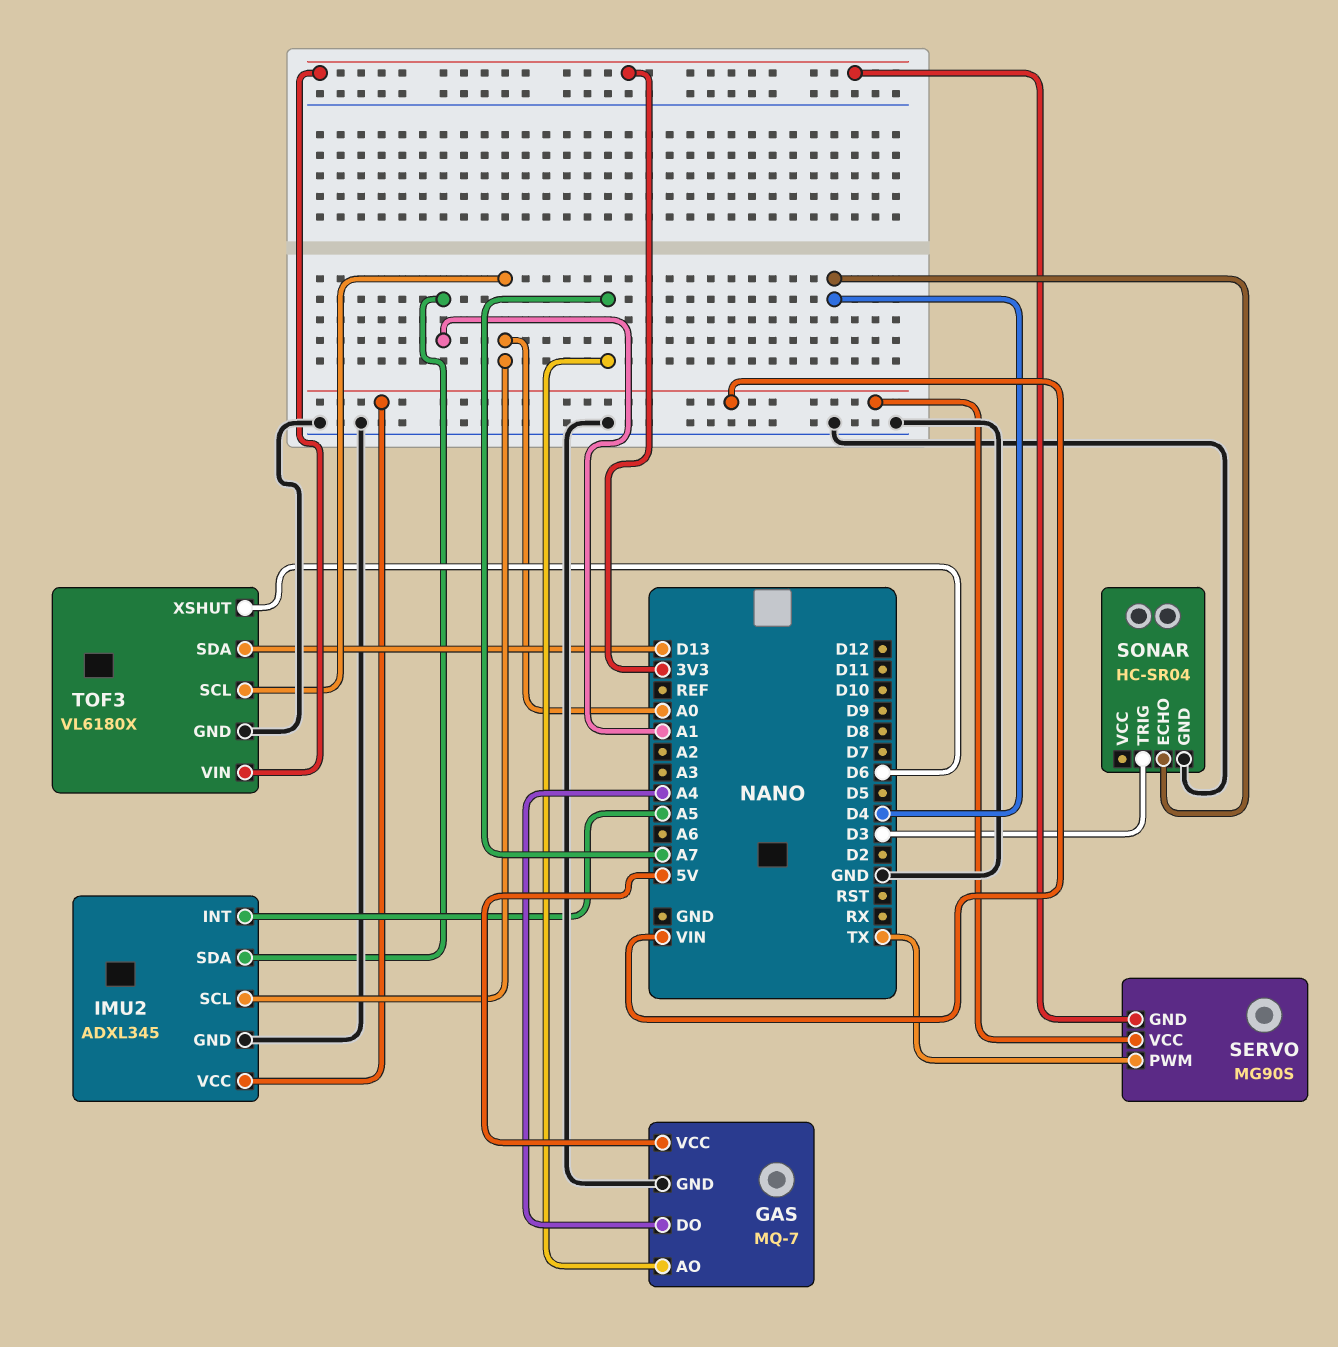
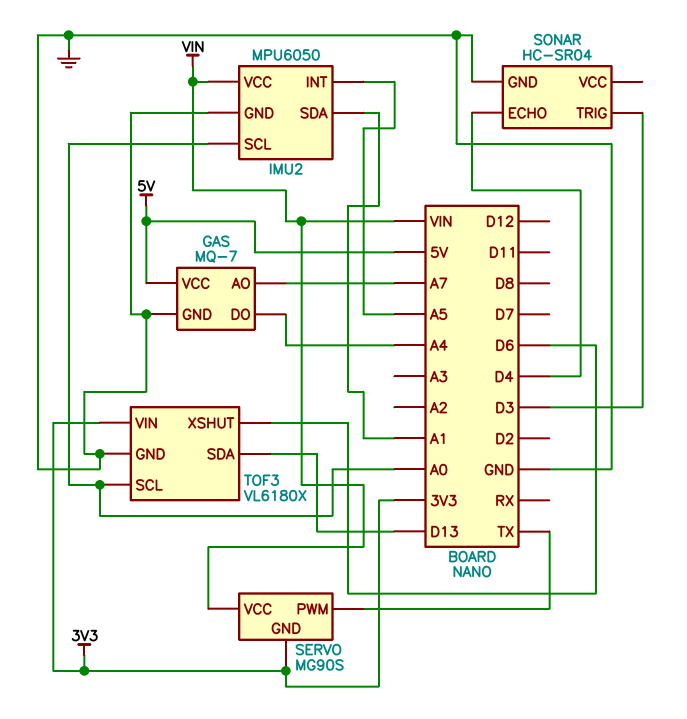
IMU2: ADXL345 -> MPU6050

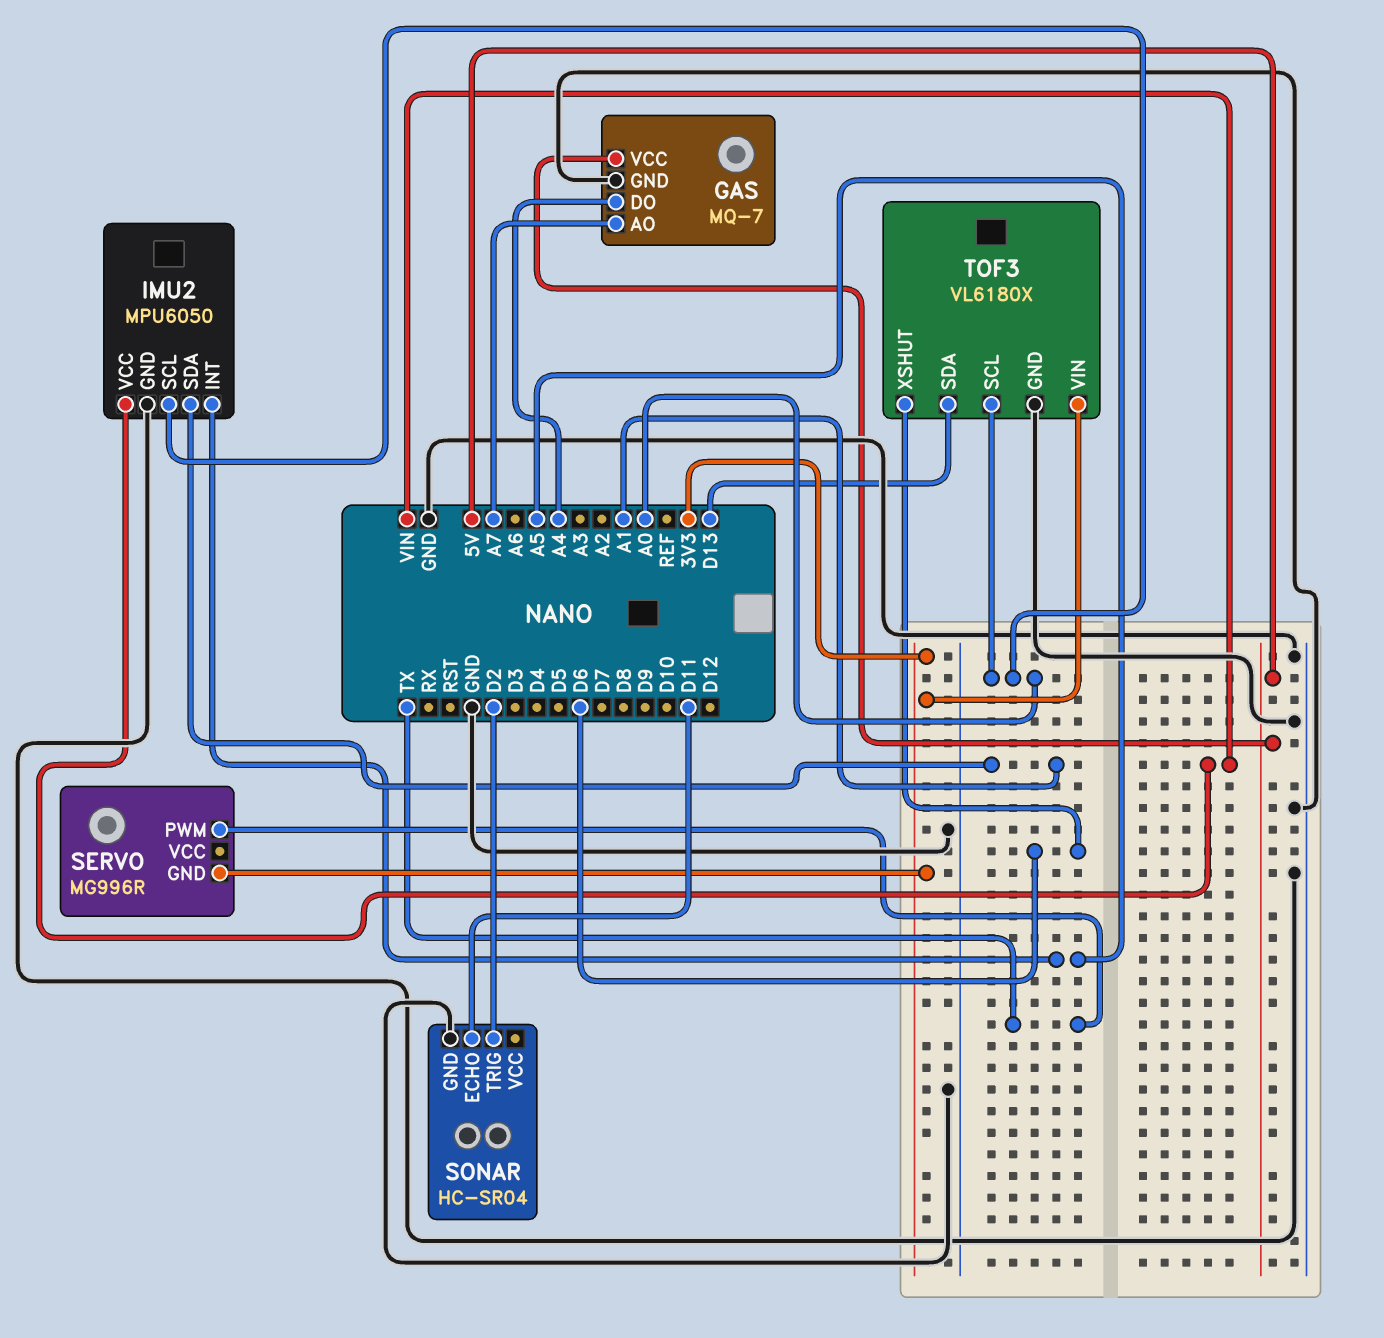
SERVO: MG90S -> MG996R
SERVO pin VCC: VIN -> none
SONAR pin ECHO: D4 -> D11
SONAR pin TRIG: D3 -> D2

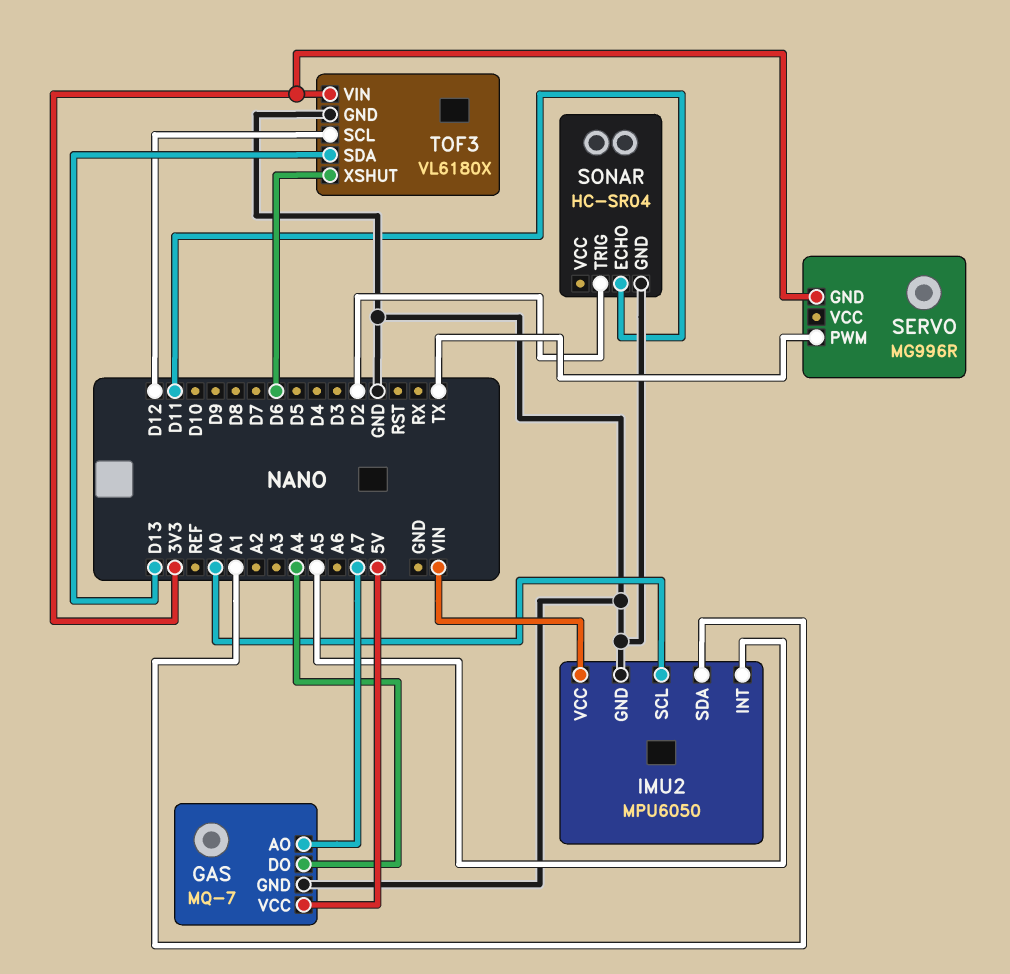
TOF3 pin SCL: A0 -> D12

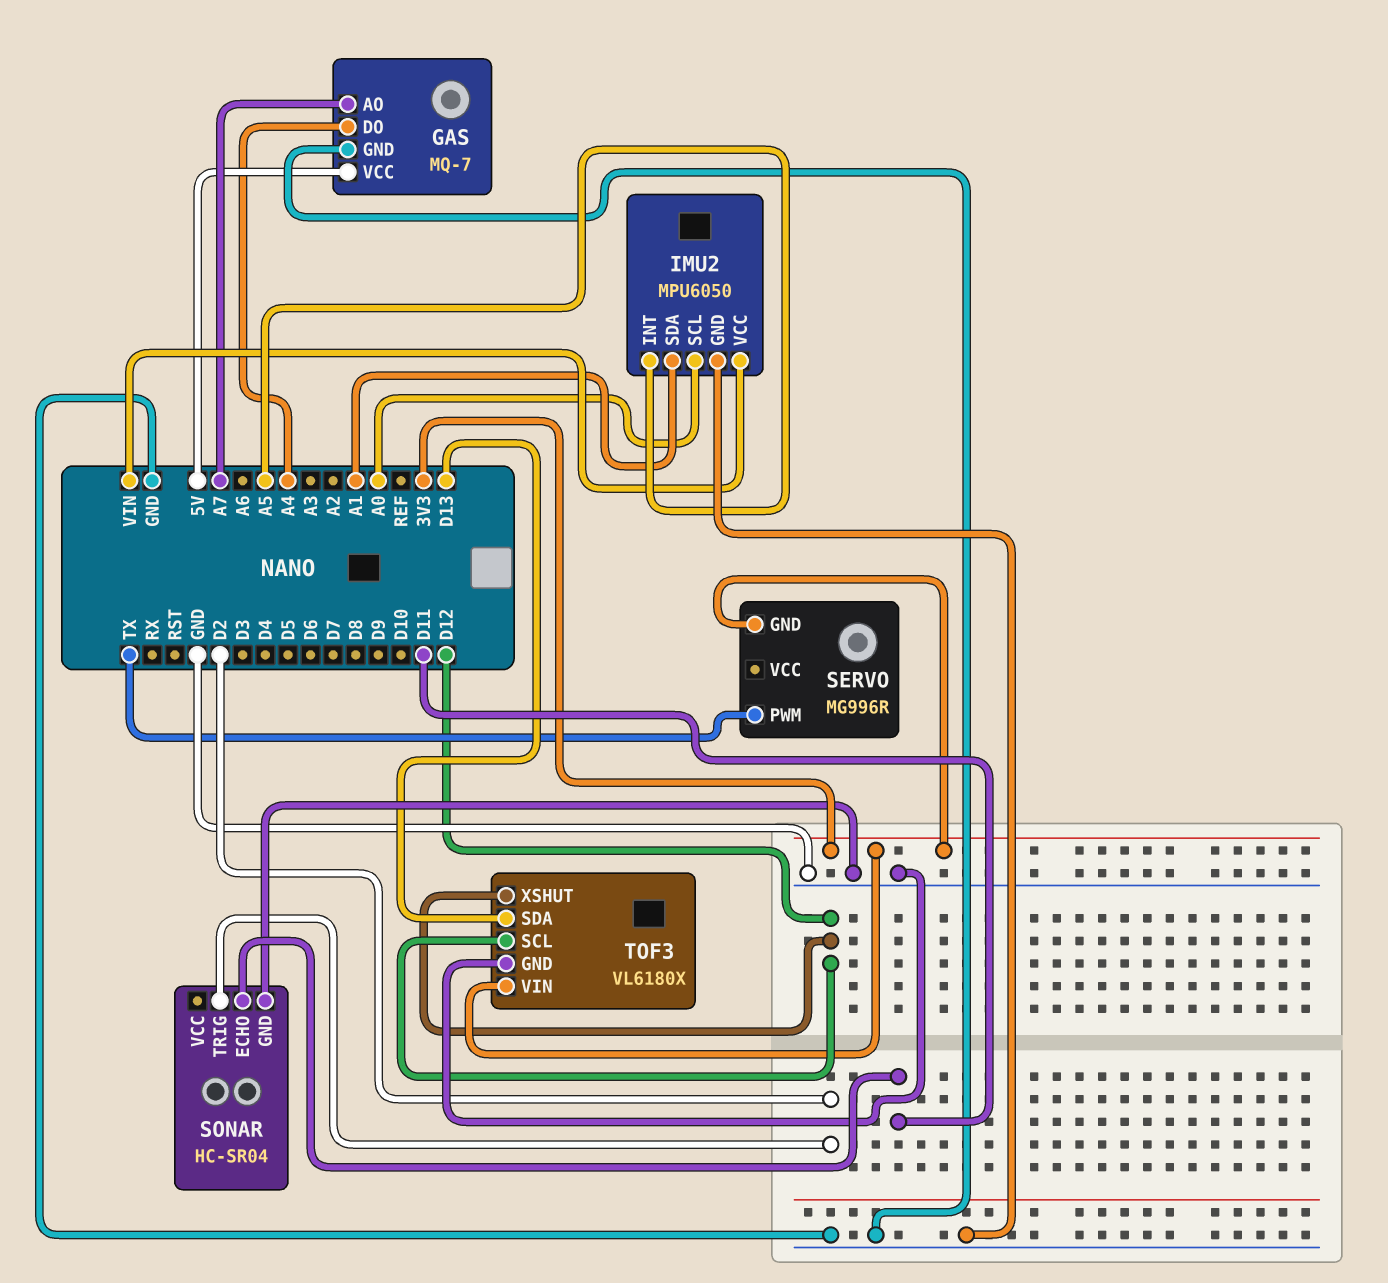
TOF3 pin XSHUT: D6 -> D12

